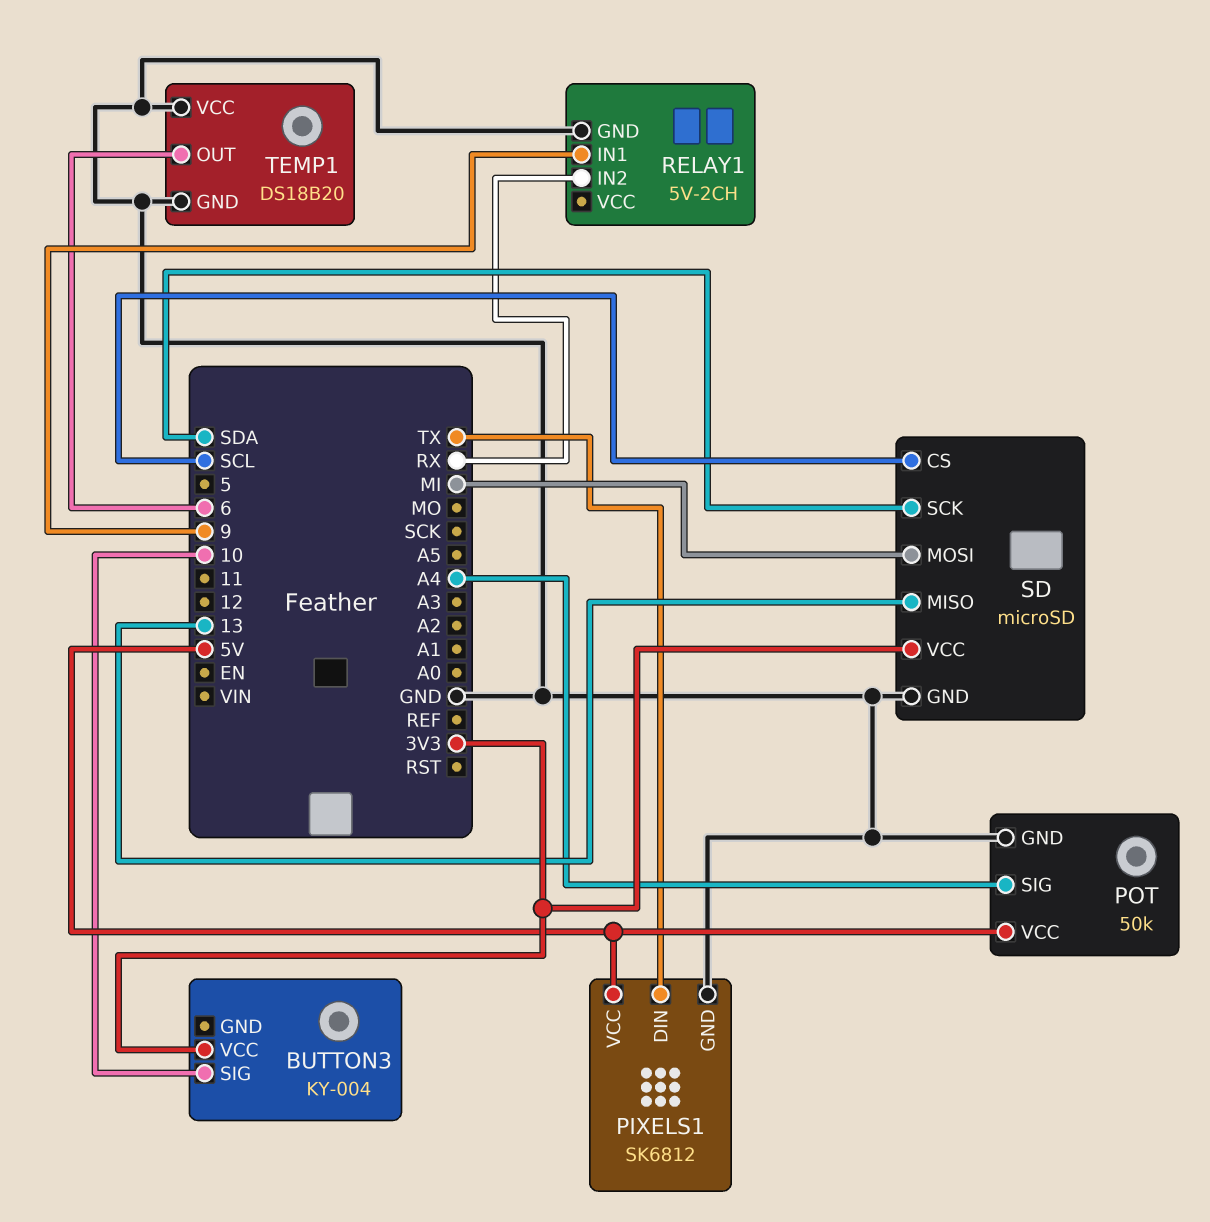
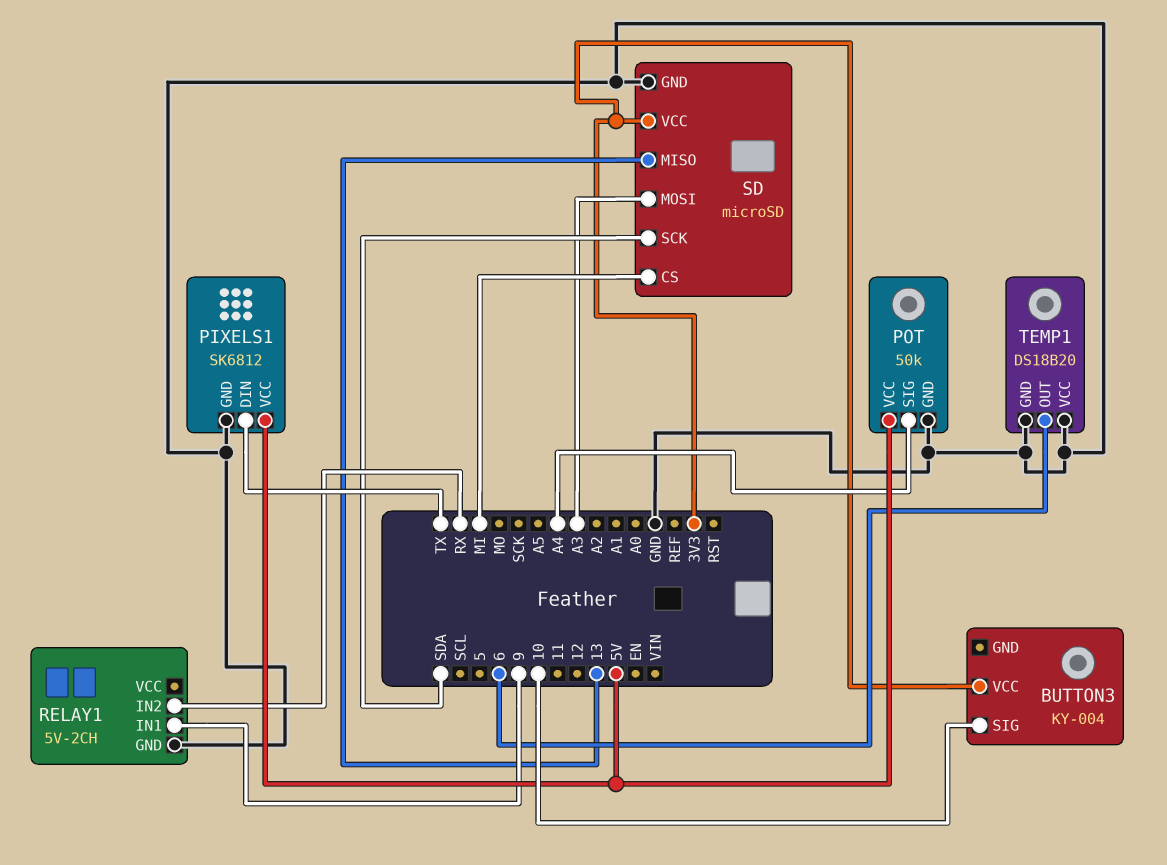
SD pin CS: SCL -> MI
SD pin MOSI: MI -> A3

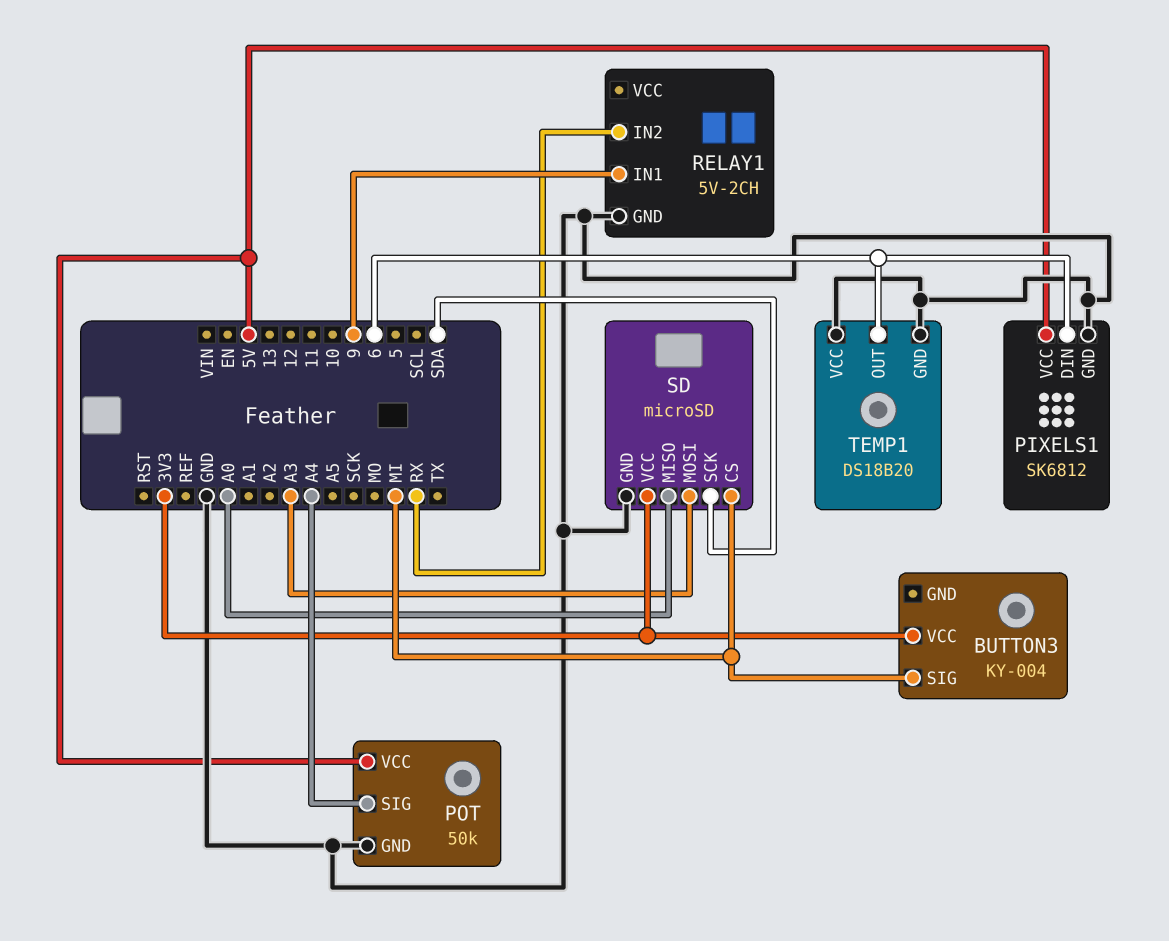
BUTTON3 pin SIG: 10 -> MI
PIXELS1 pin DIN: TX -> 6
SD pin MISO: 13 -> A0

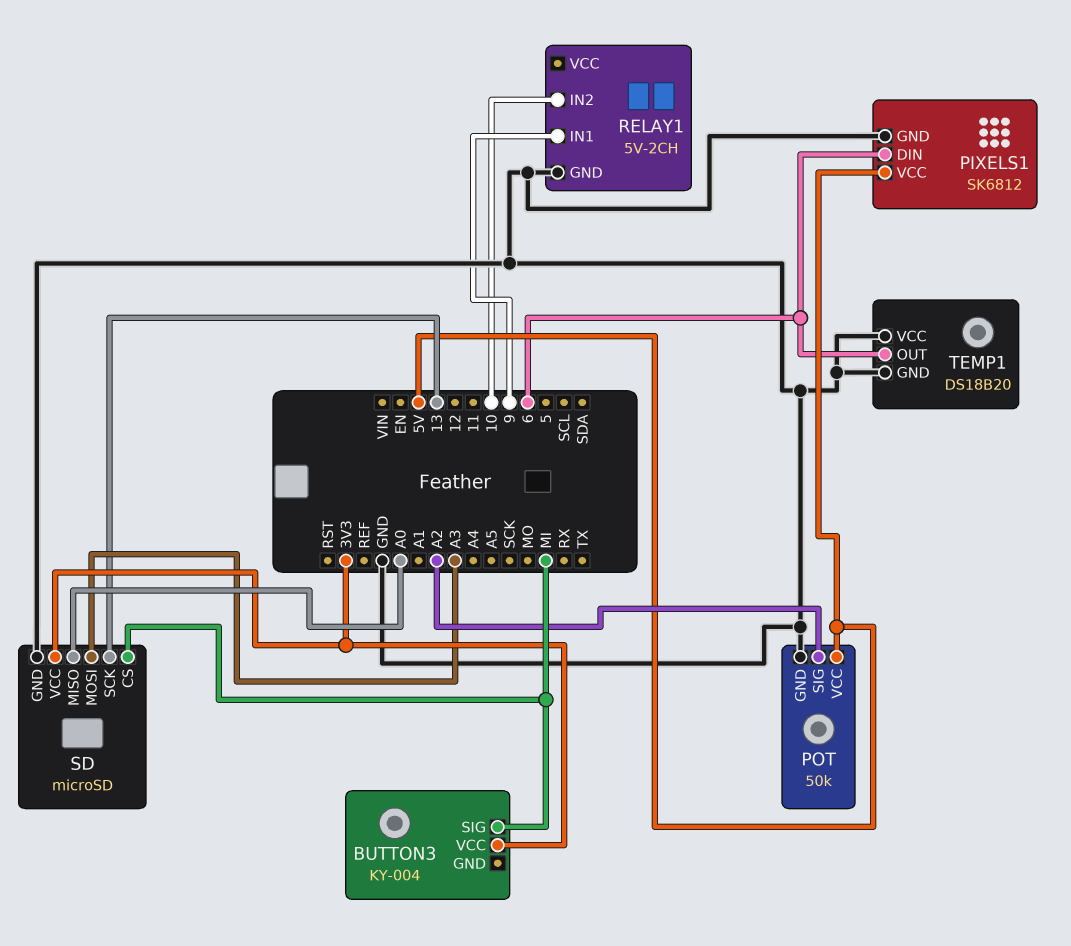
POT pin SIG: A4 -> A2
RELAY1 pin IN2: RX -> 10
SD pin SCK: SDA -> 13

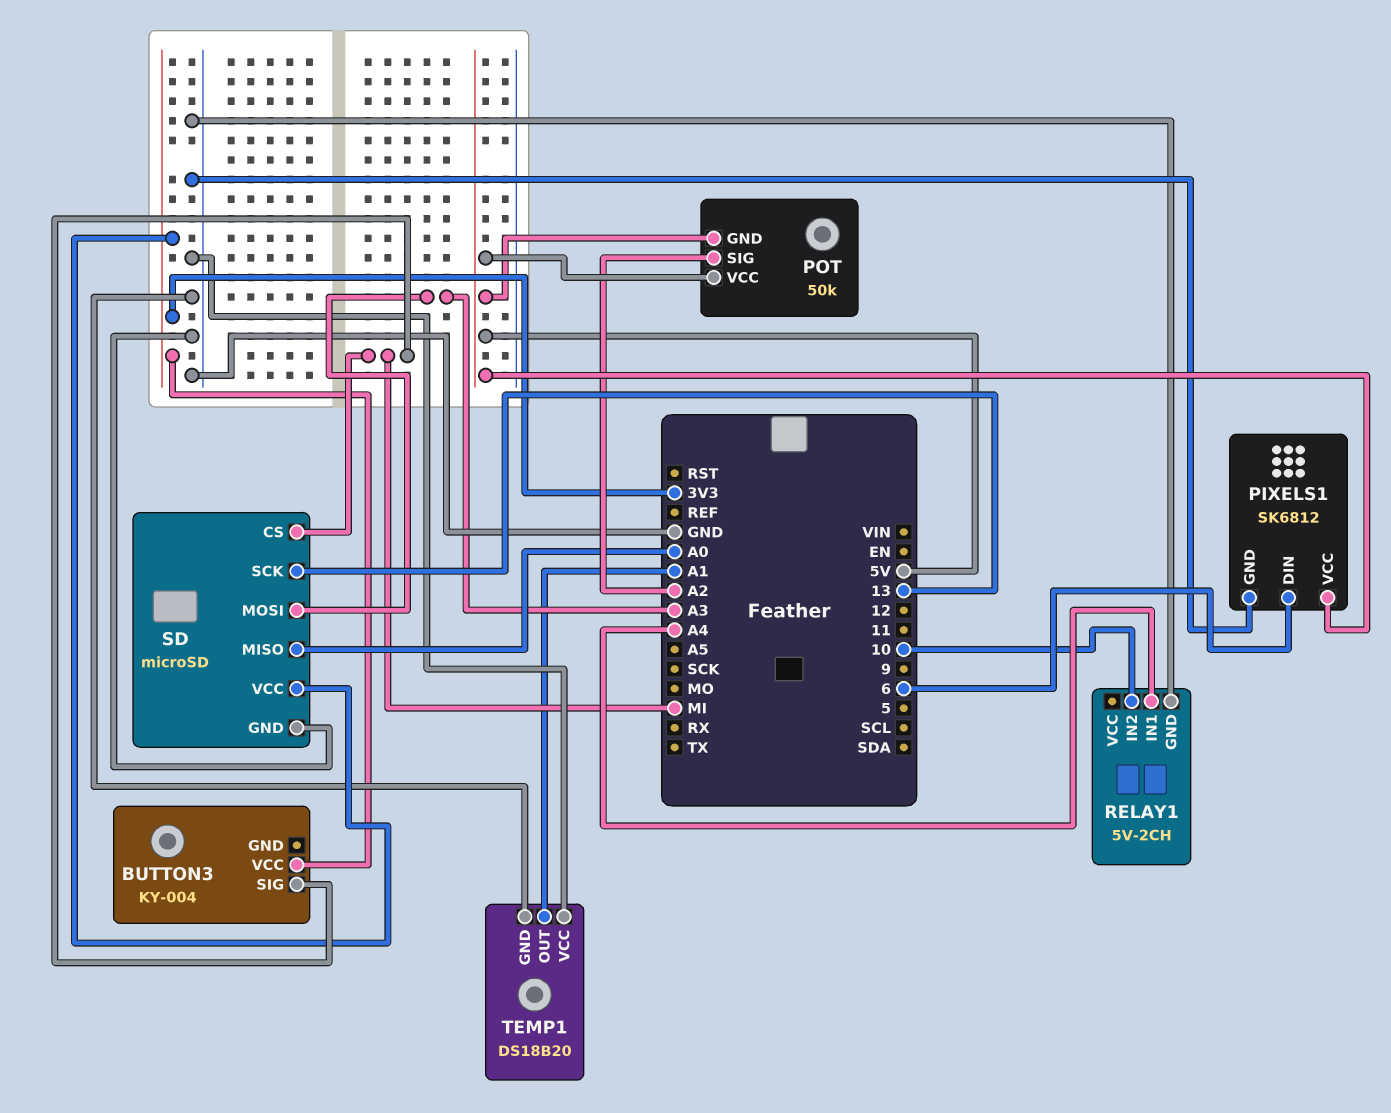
POT pin GND: GND -> 5V
RELAY1 pin IN1: 9 -> A4
TEMP1 pin OUT: 6 -> A1

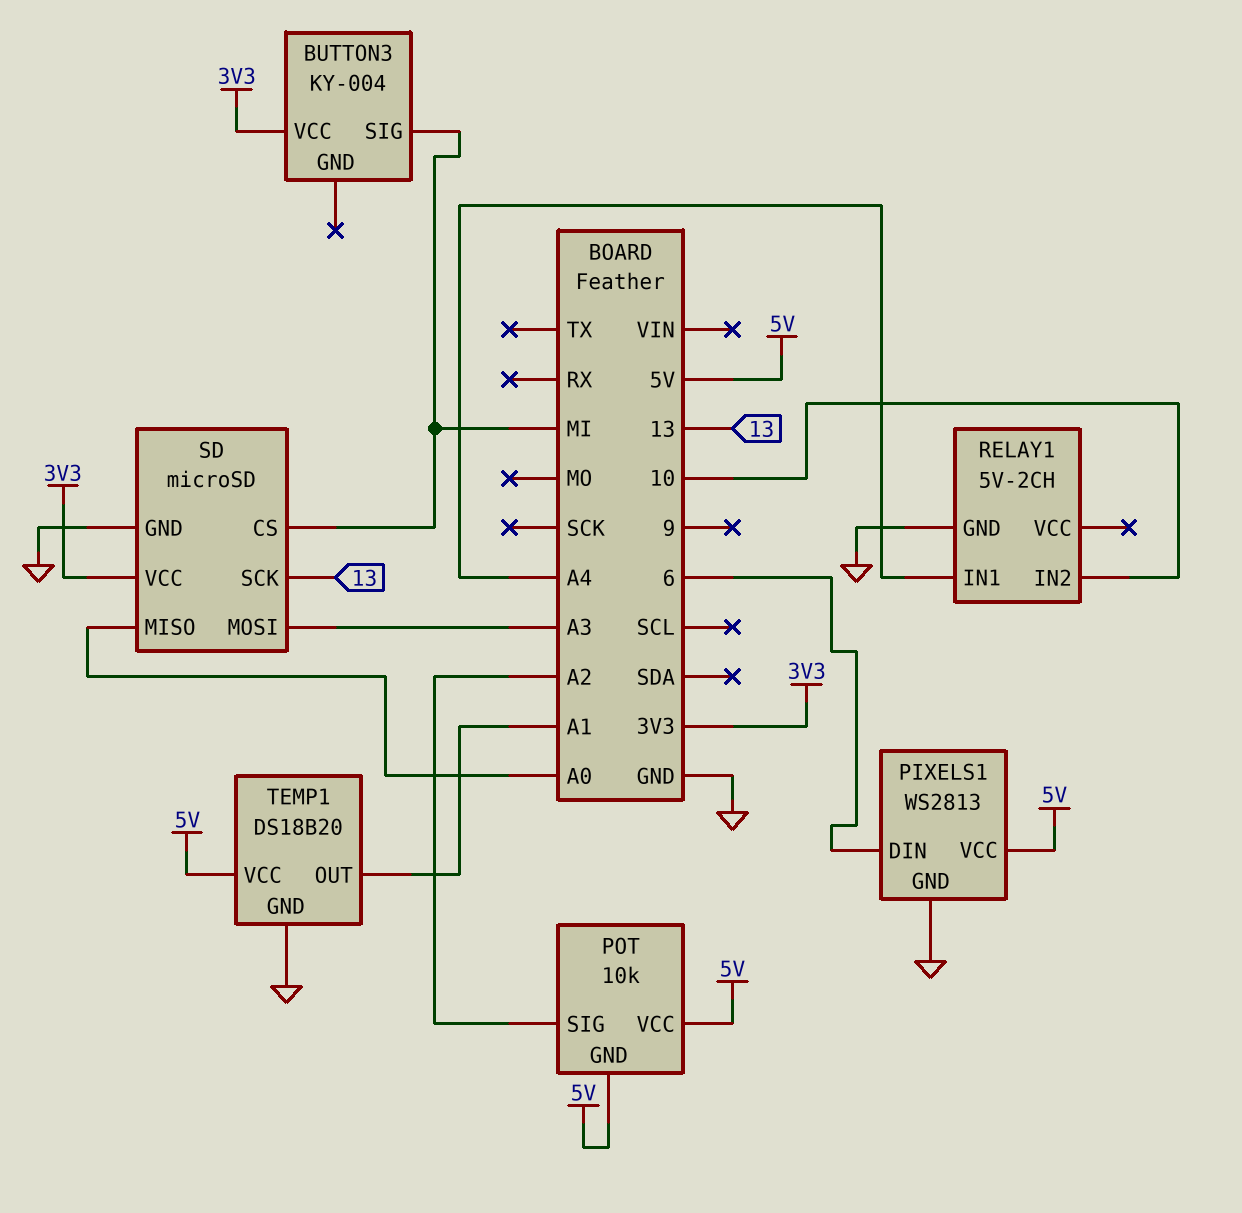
PIXELS1: SK6812 -> WS2813
POT: 50k -> 10k
TEMP1 pin VCC: GND -> 5V

